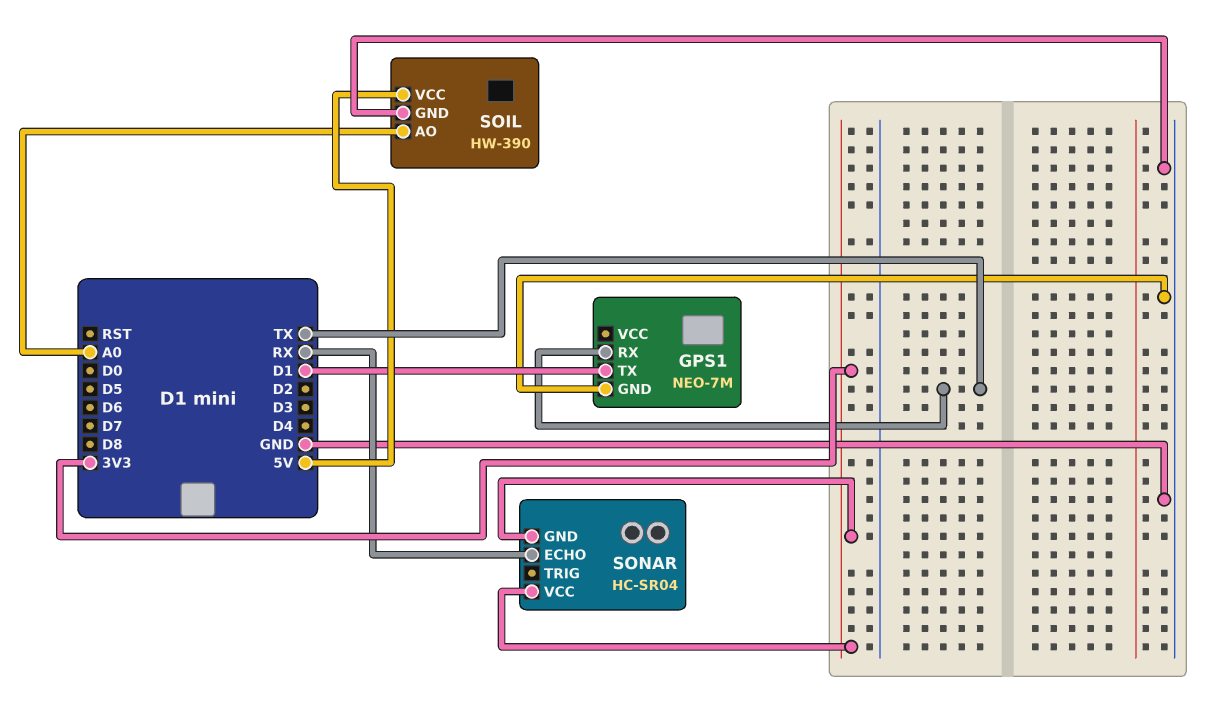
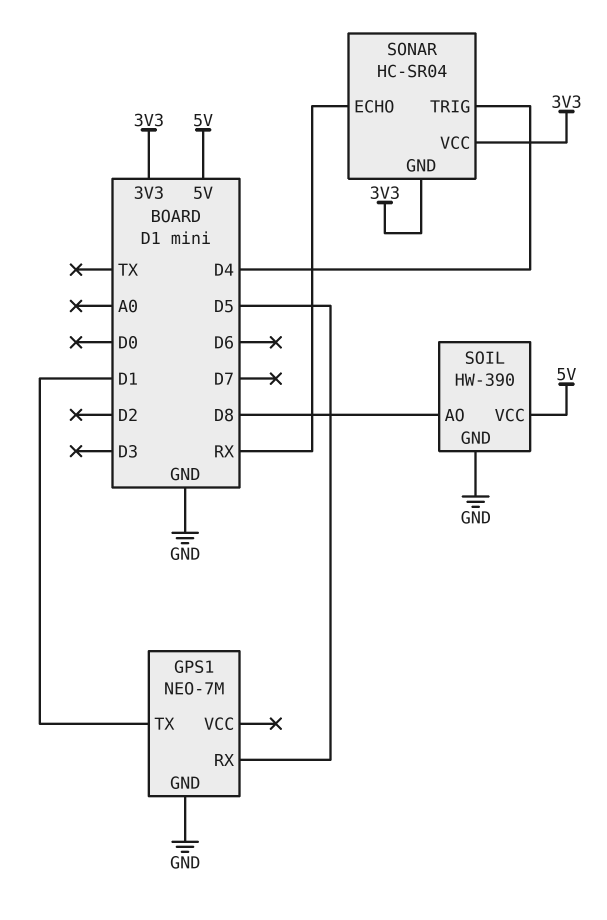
GPS1 pin RX: TX -> D5
SOIL pin AO: A0 -> D8
SONAR pin TRIG: none -> D4

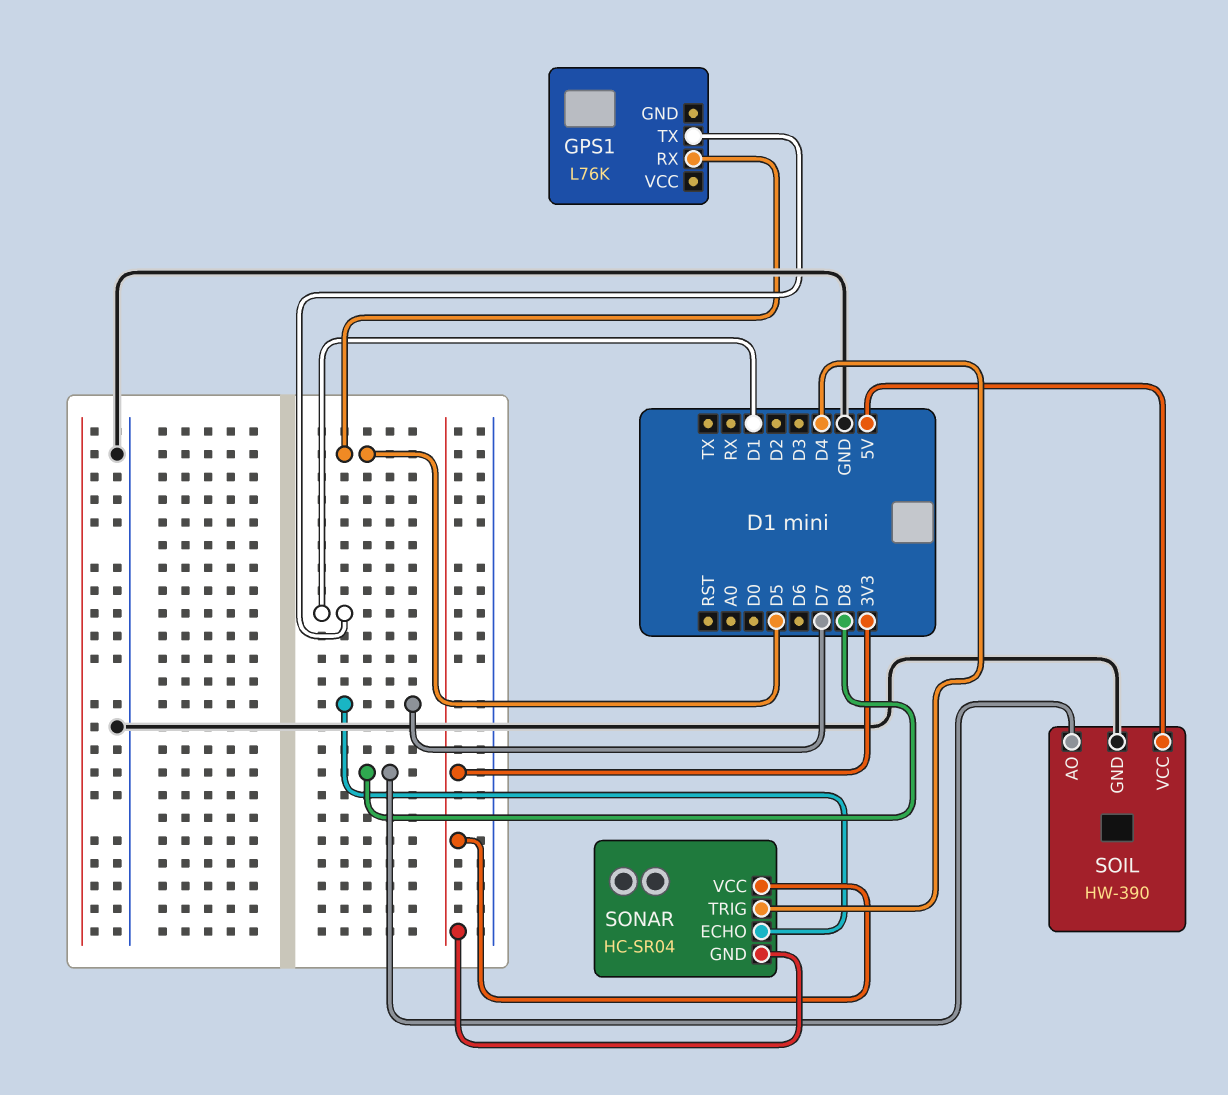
GPS1: NEO-7M -> L76K
GPS1 pin GND: GND -> none
SONAR pin ECHO: RX -> D7

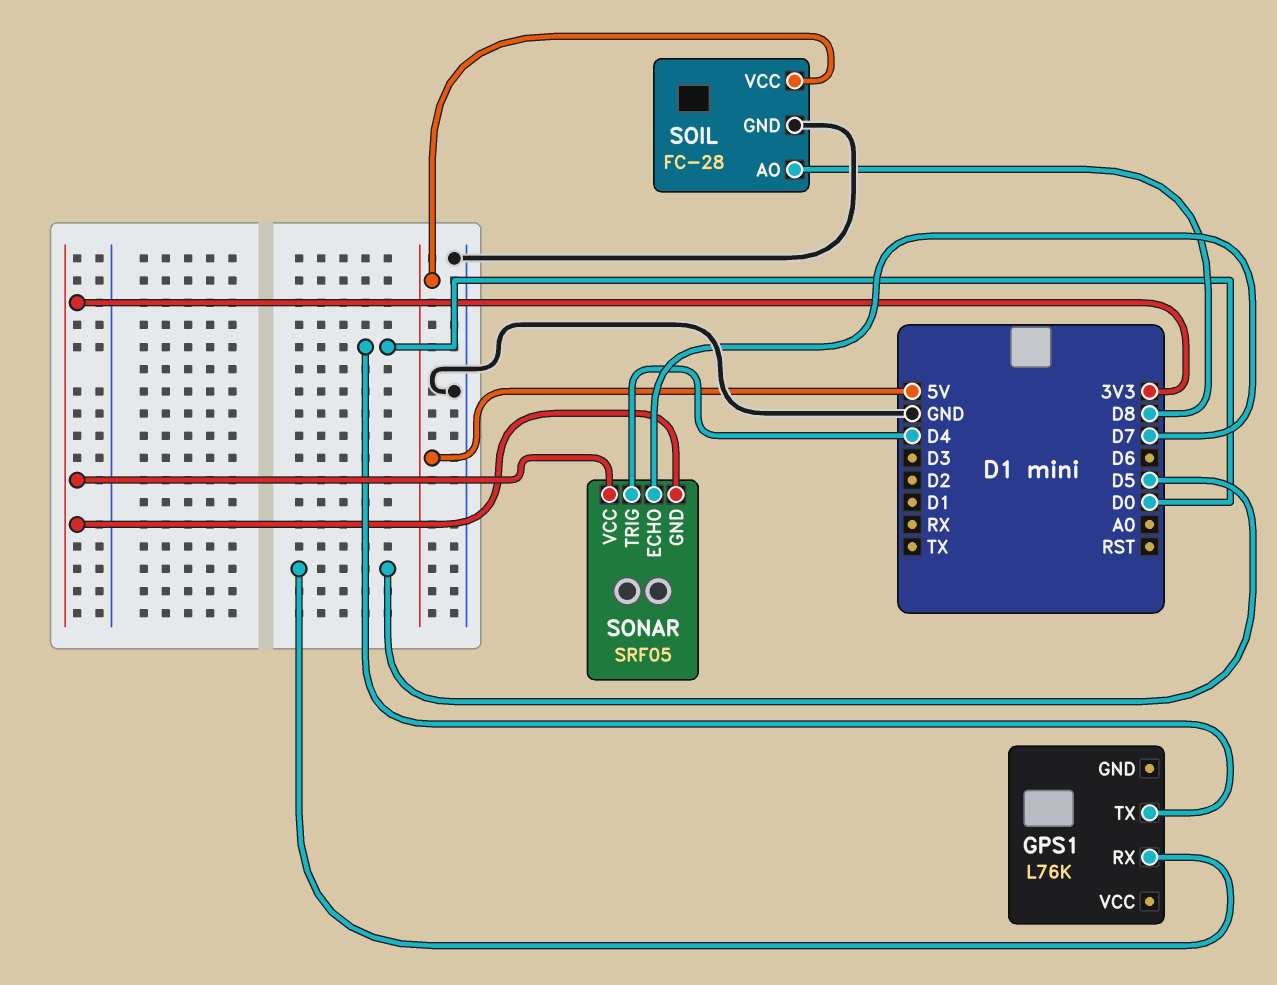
GPS1 pin TX: D1 -> D0
SOIL: HW-390 -> FC-28
SONAR: HC-SR04 -> SRF05

